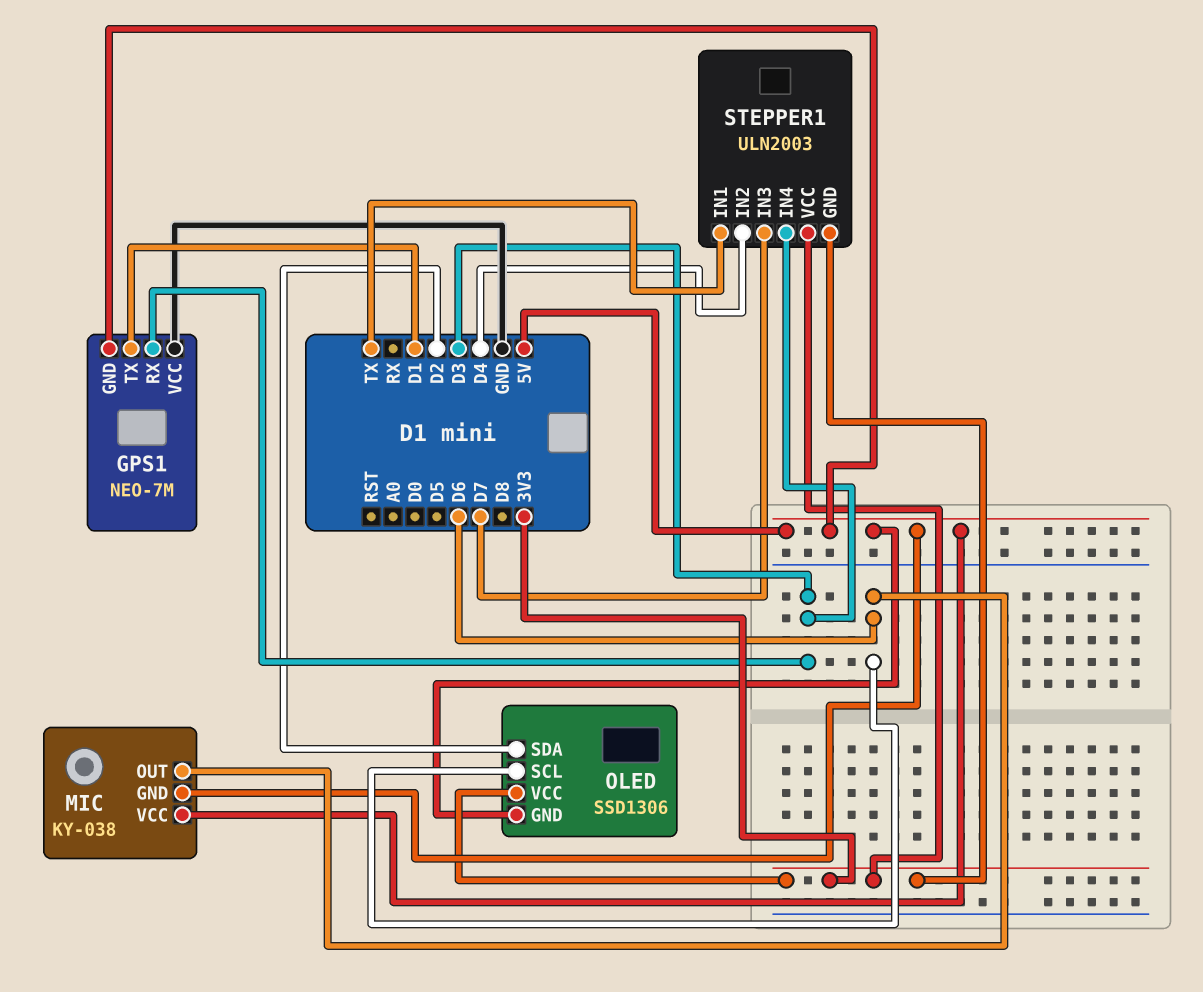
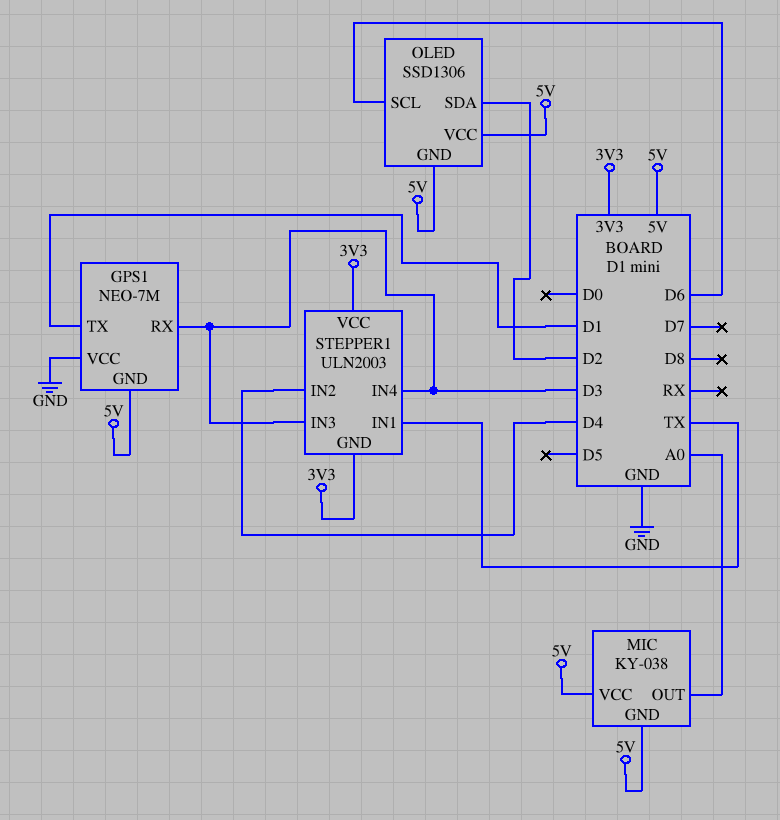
MIC pin OUT: D6 -> A0
OLED pin VCC: 3V3 -> 5V
STEPPER1 pin IN3: D7 -> D3

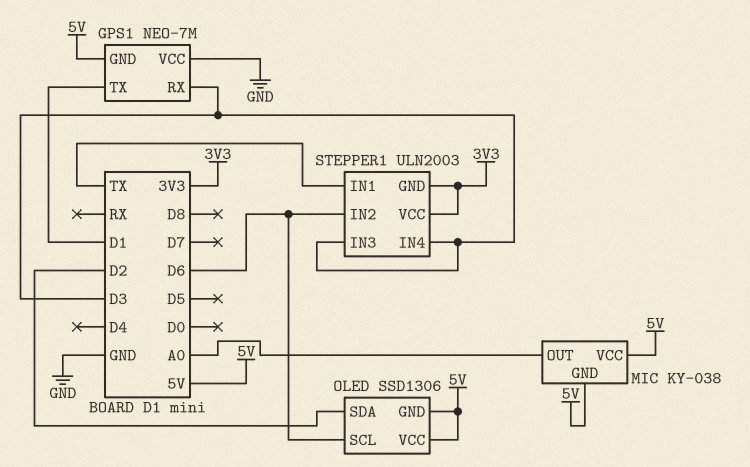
STEPPER1 pin IN2: D4 -> D6

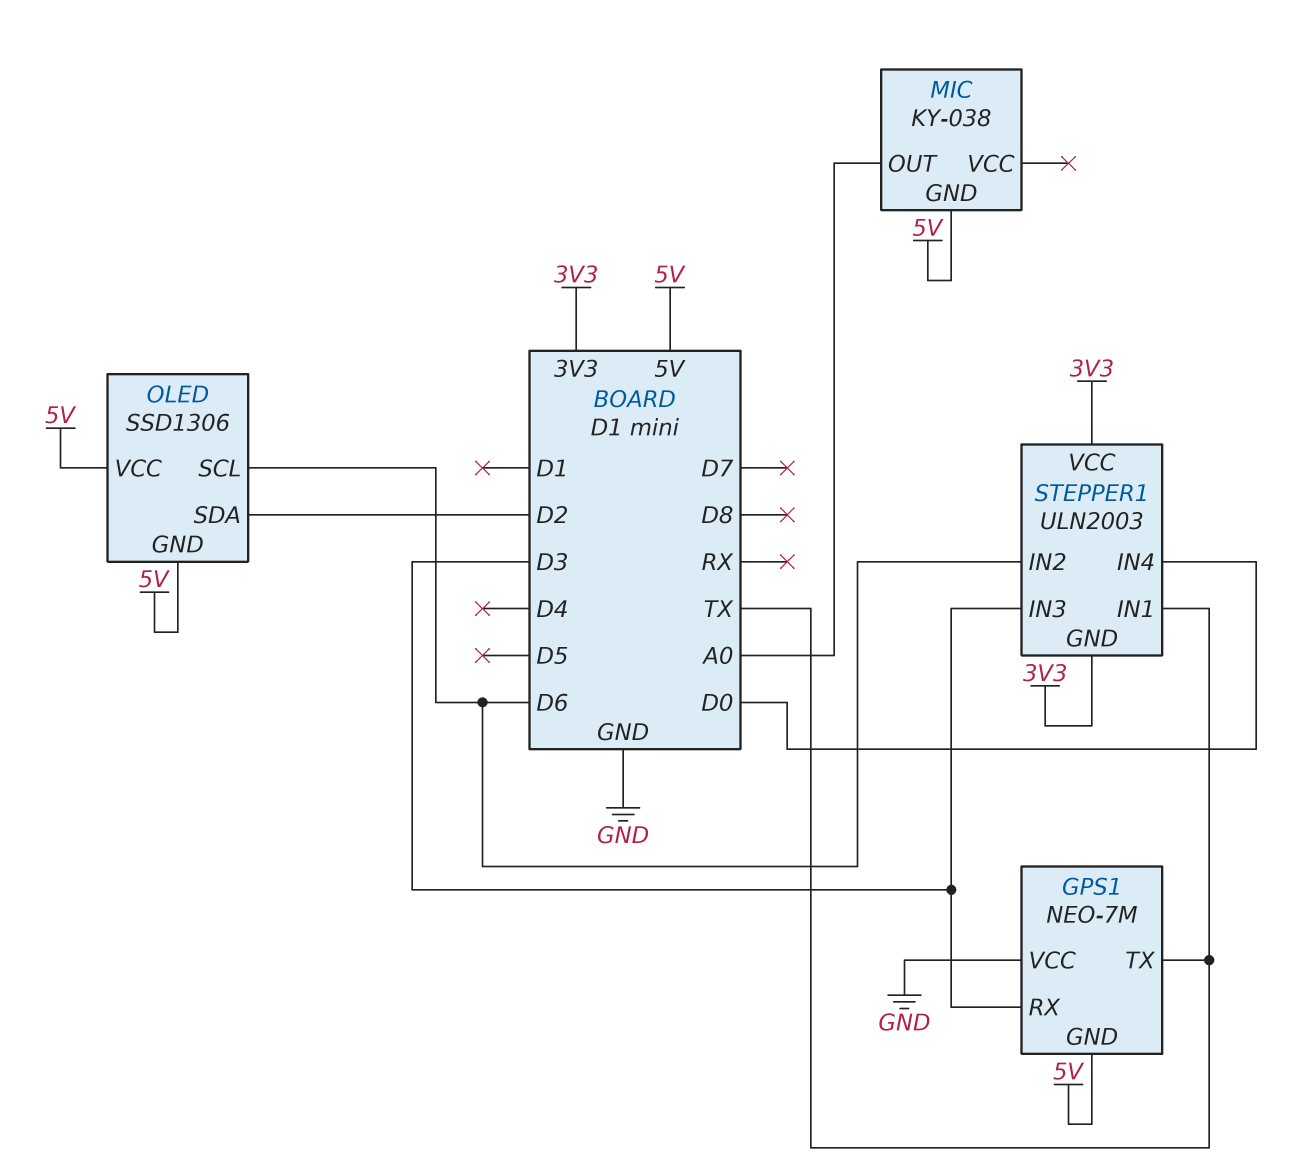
GPS1 pin TX: D1 -> TX
MIC pin VCC: 5V -> none
STEPPER1 pin IN4: D3 -> D0

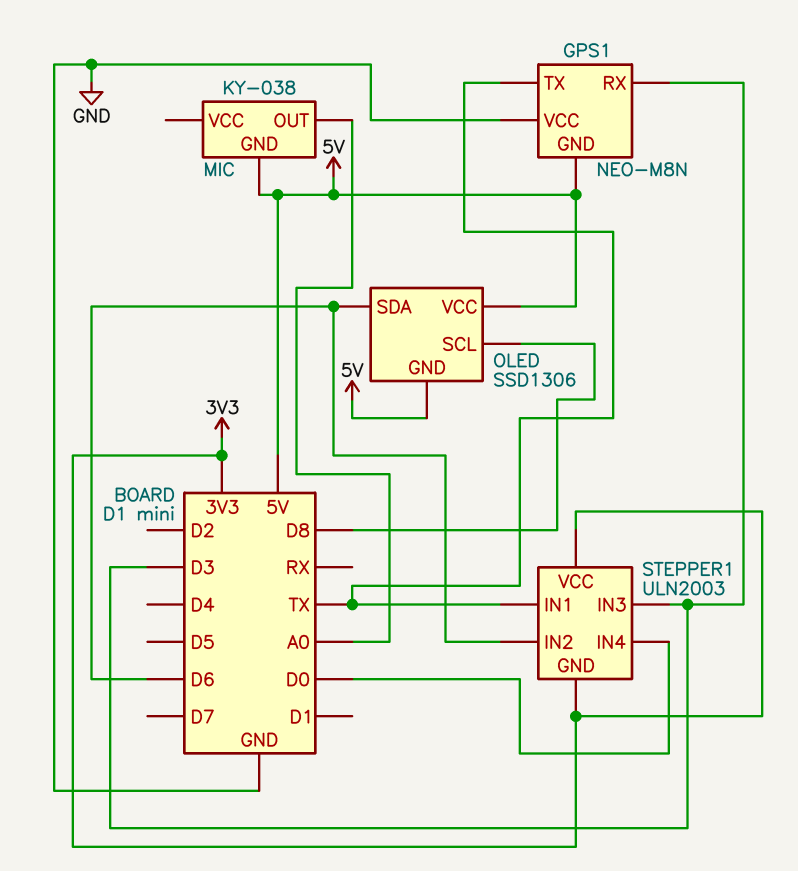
GPS1: NEO-7M -> NEO-M8N
OLED pin SCL: D6 -> D8
OLED pin SDA: D2 -> D6

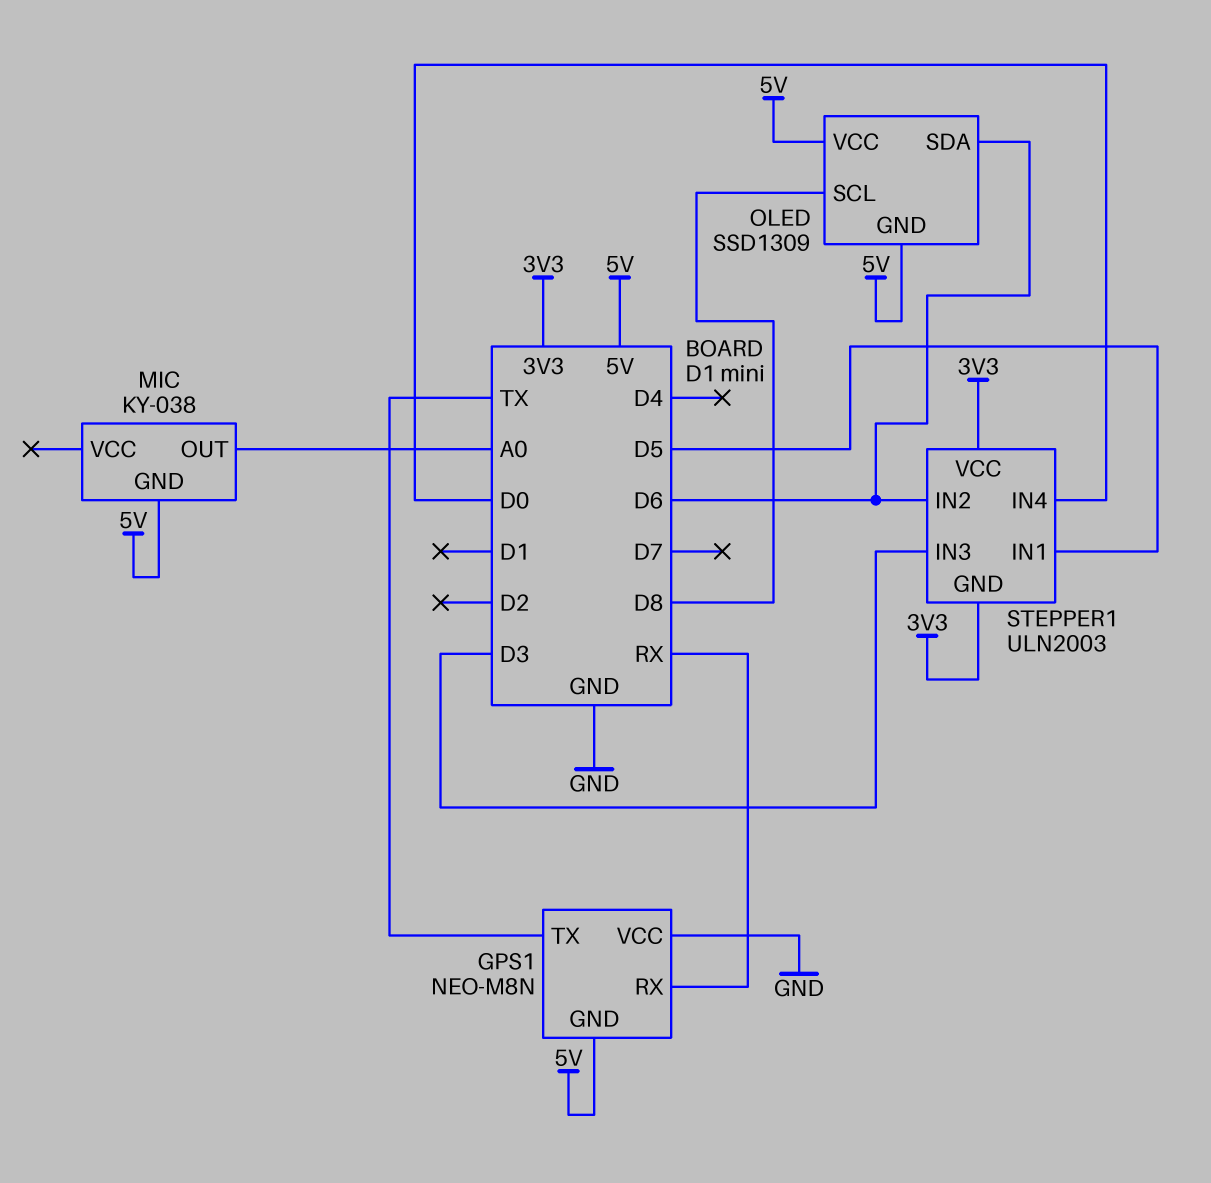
GPS1 pin RX: D3 -> RX
OLED: SSD1306 -> SSD1309
STEPPER1 pin IN1: TX -> D5

